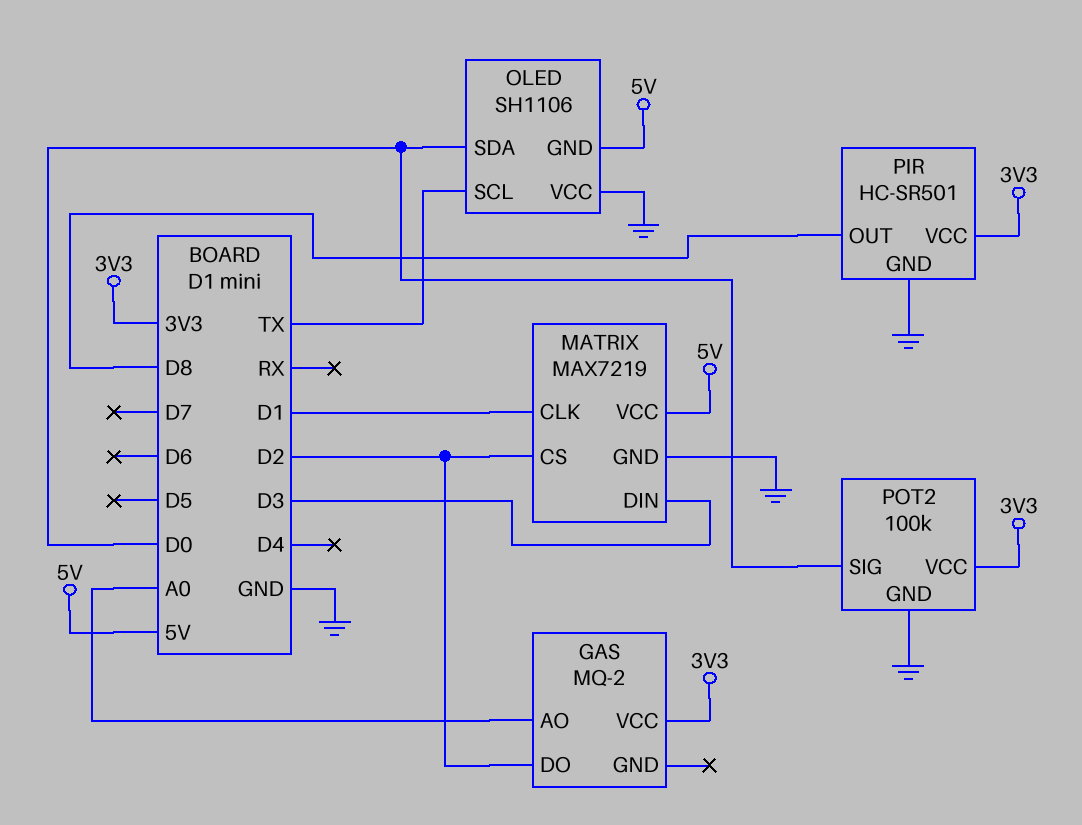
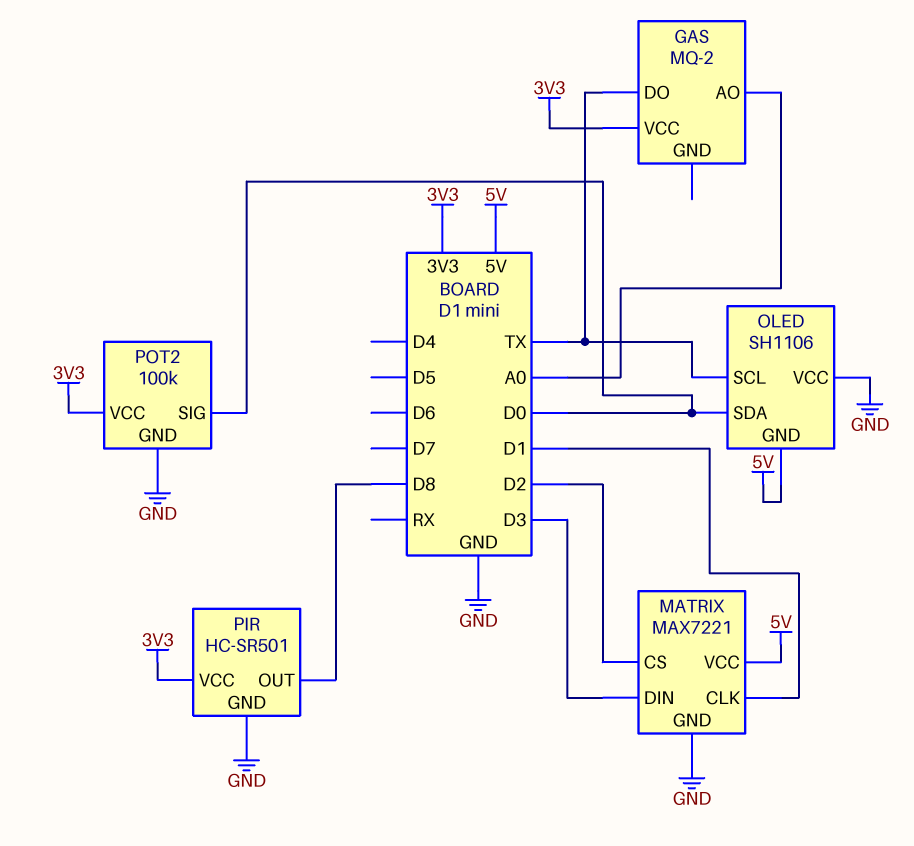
GAS pin DO: D2 -> TX
MATRIX: MAX7219 -> MAX7221

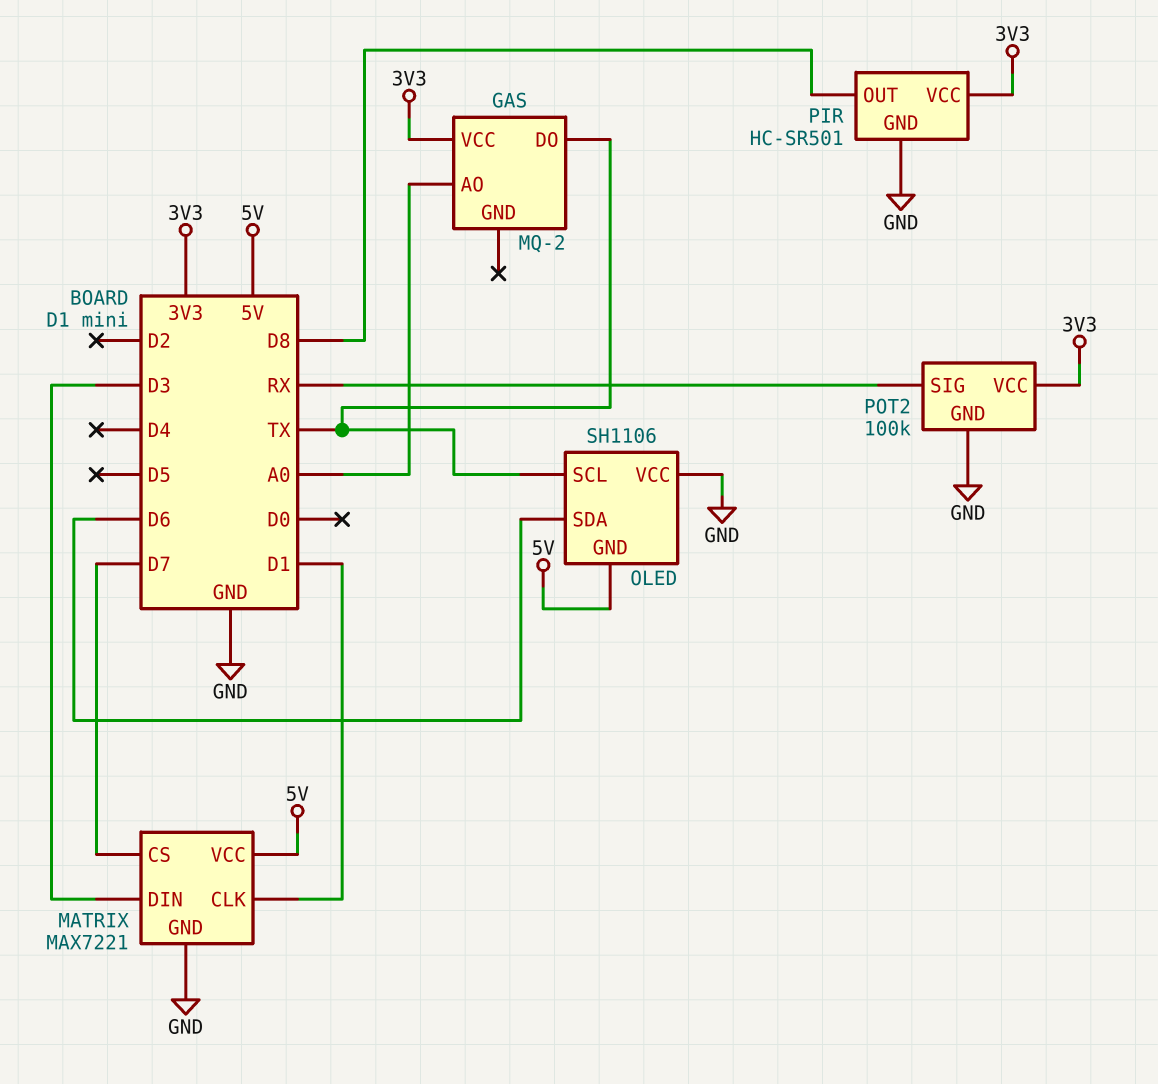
MATRIX pin CS: D2 -> D7
OLED pin SDA: D0 -> D6
POT2 pin SIG: D0 -> RX

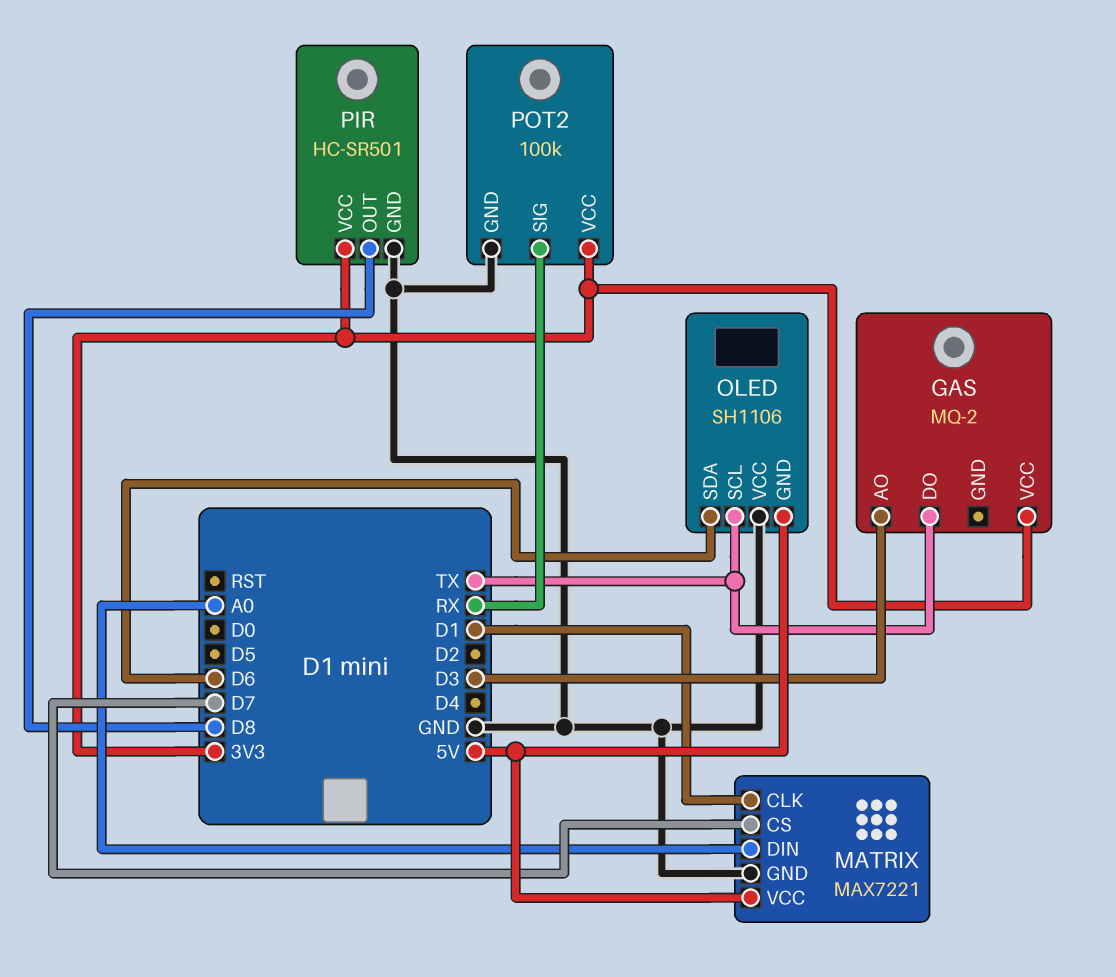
GAS pin AO: A0 -> D3
MATRIX pin DIN: D3 -> A0

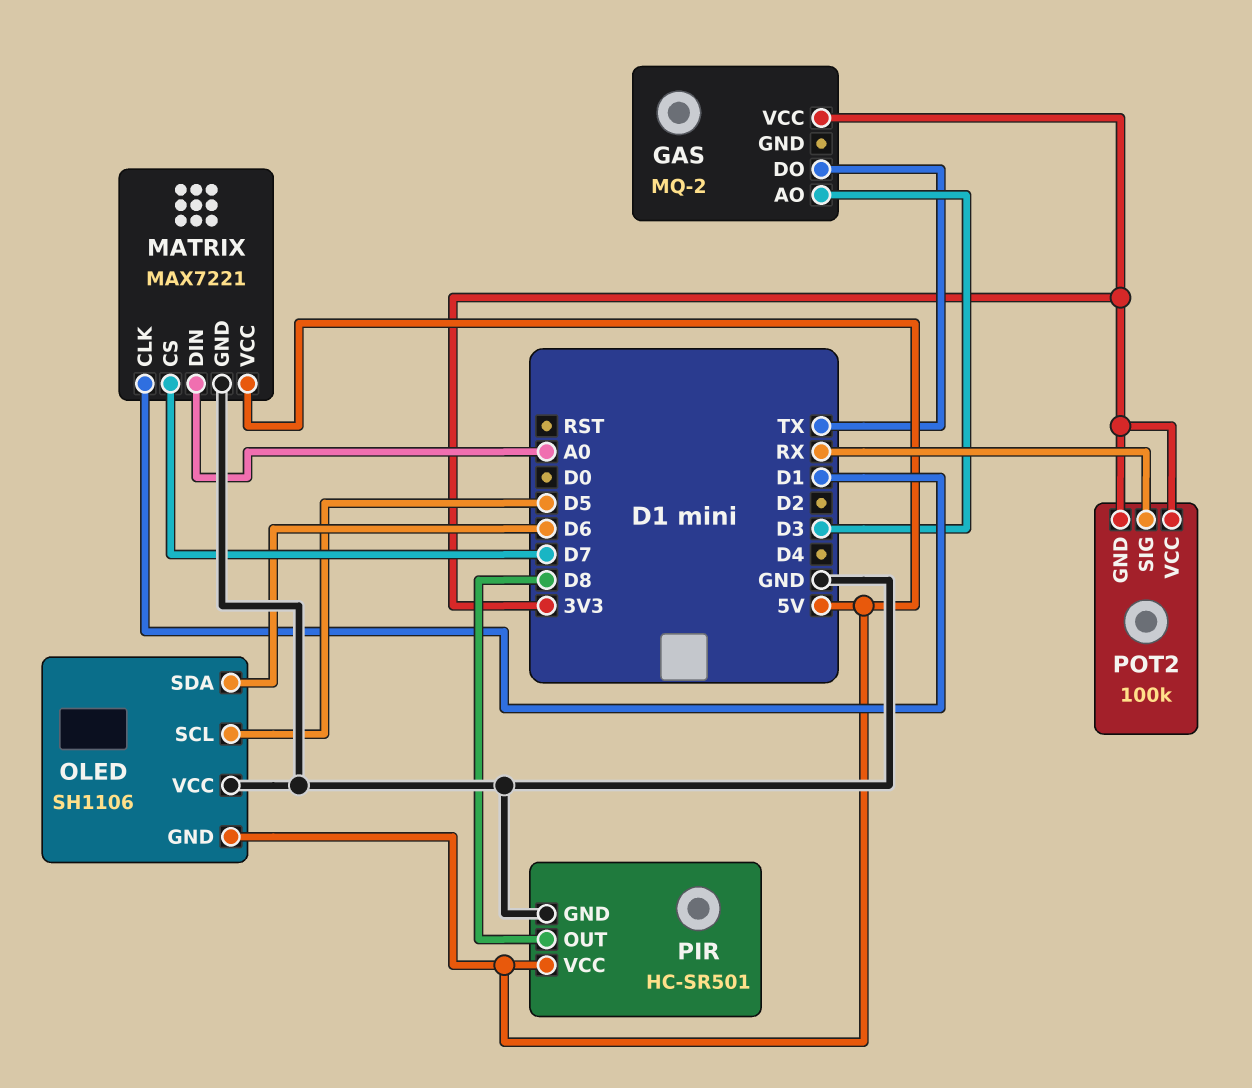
OLED pin SCL: TX -> D5
PIR pin VCC: 3V3 -> 5V
POT2 pin GND: GND -> 3V3

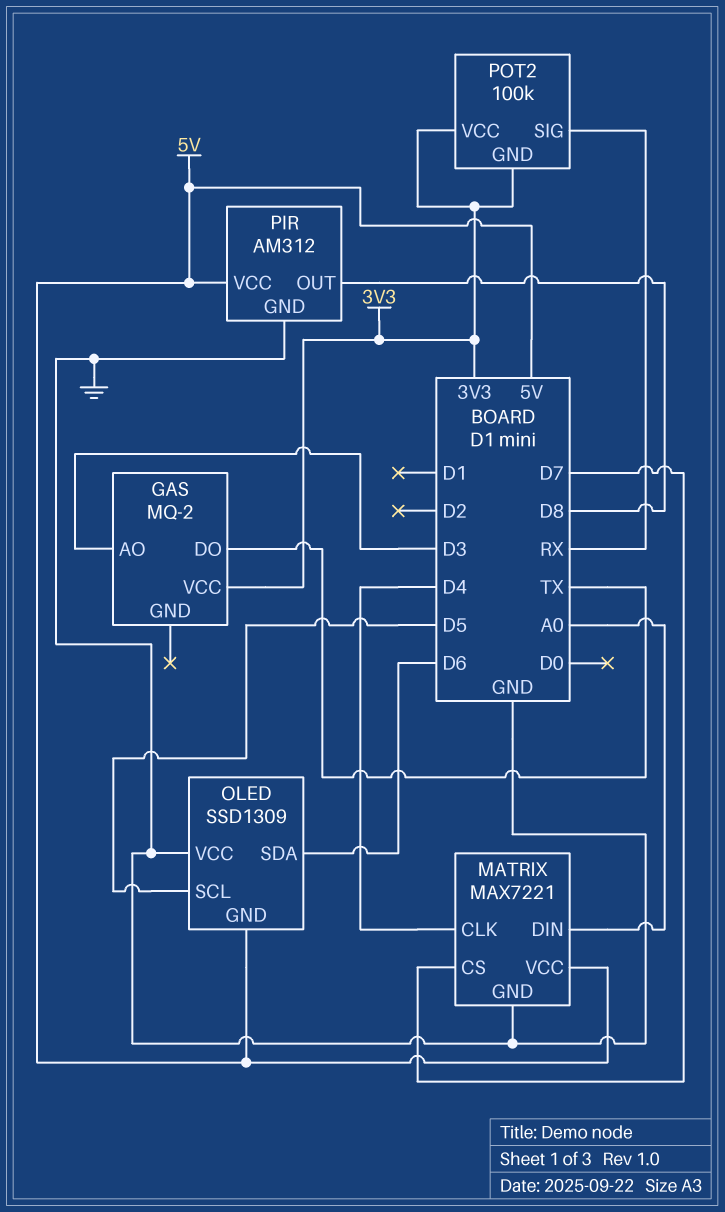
MATRIX pin CLK: D1 -> D4
OLED: SH1106 -> SSD1309
PIR: HC-SR501 -> AM312

